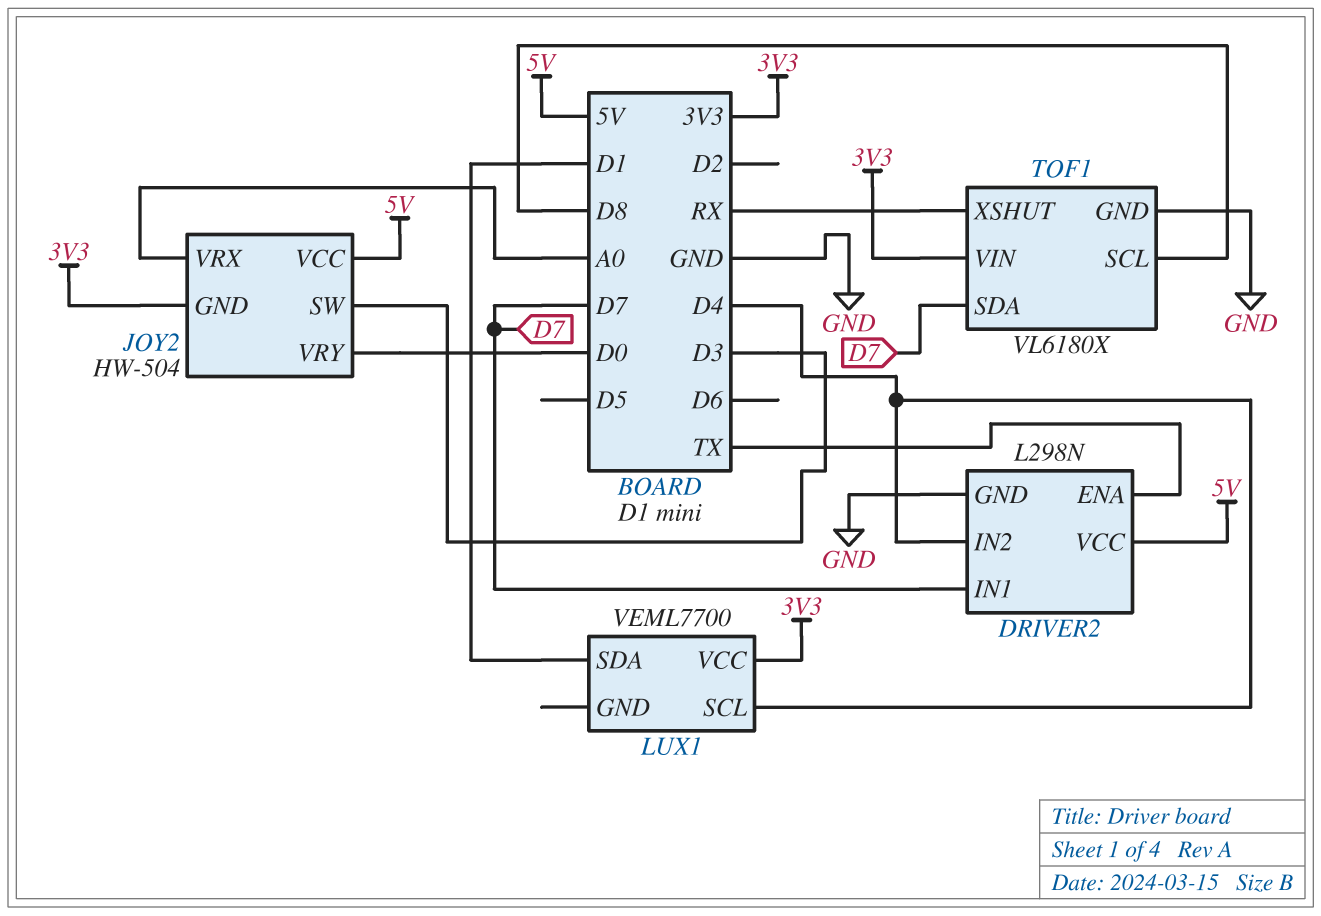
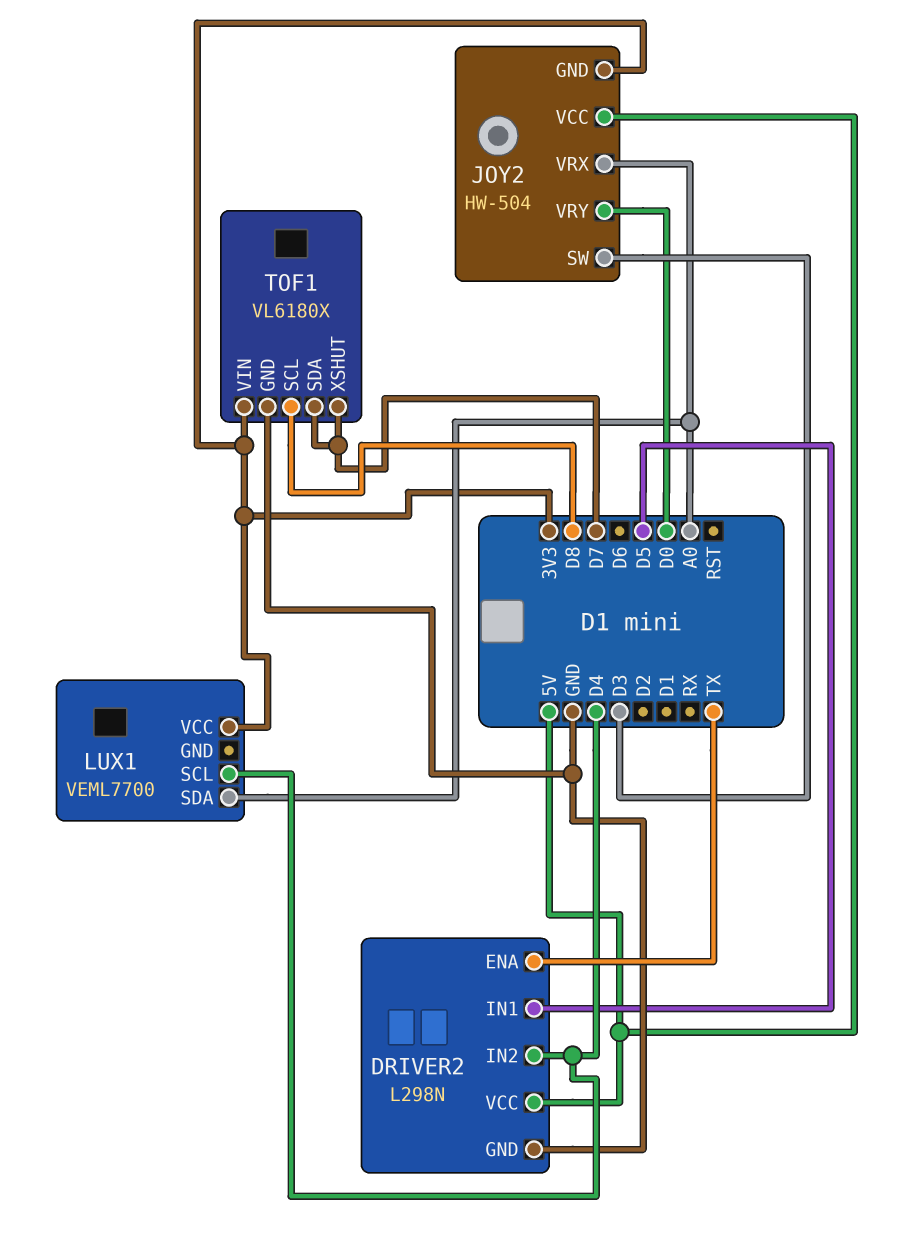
DRIVER2 pin IN1: D7 -> D5
LUX1 pin SDA: D1 -> A0
TOF1 pin XSHUT: RX -> D7

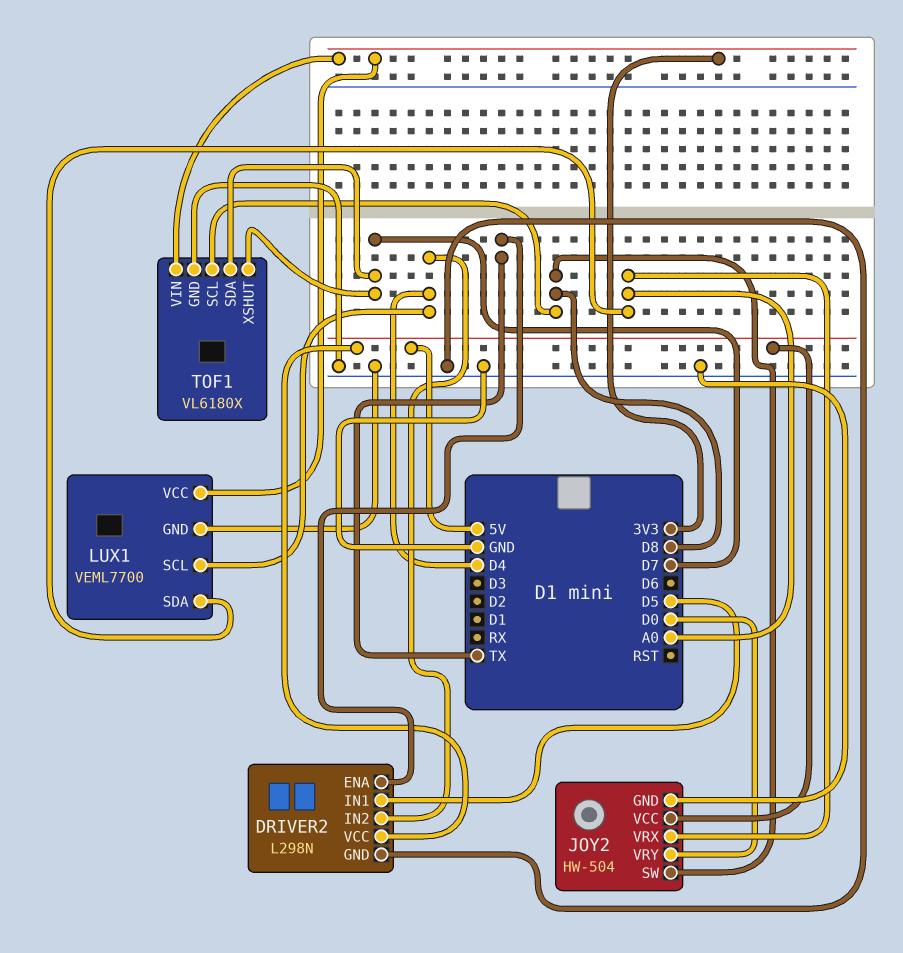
JOY2 pin GND: 3V3 -> GND
JOY2 pin SW: D3 -> D8
LUX1 pin GND: none -> GND

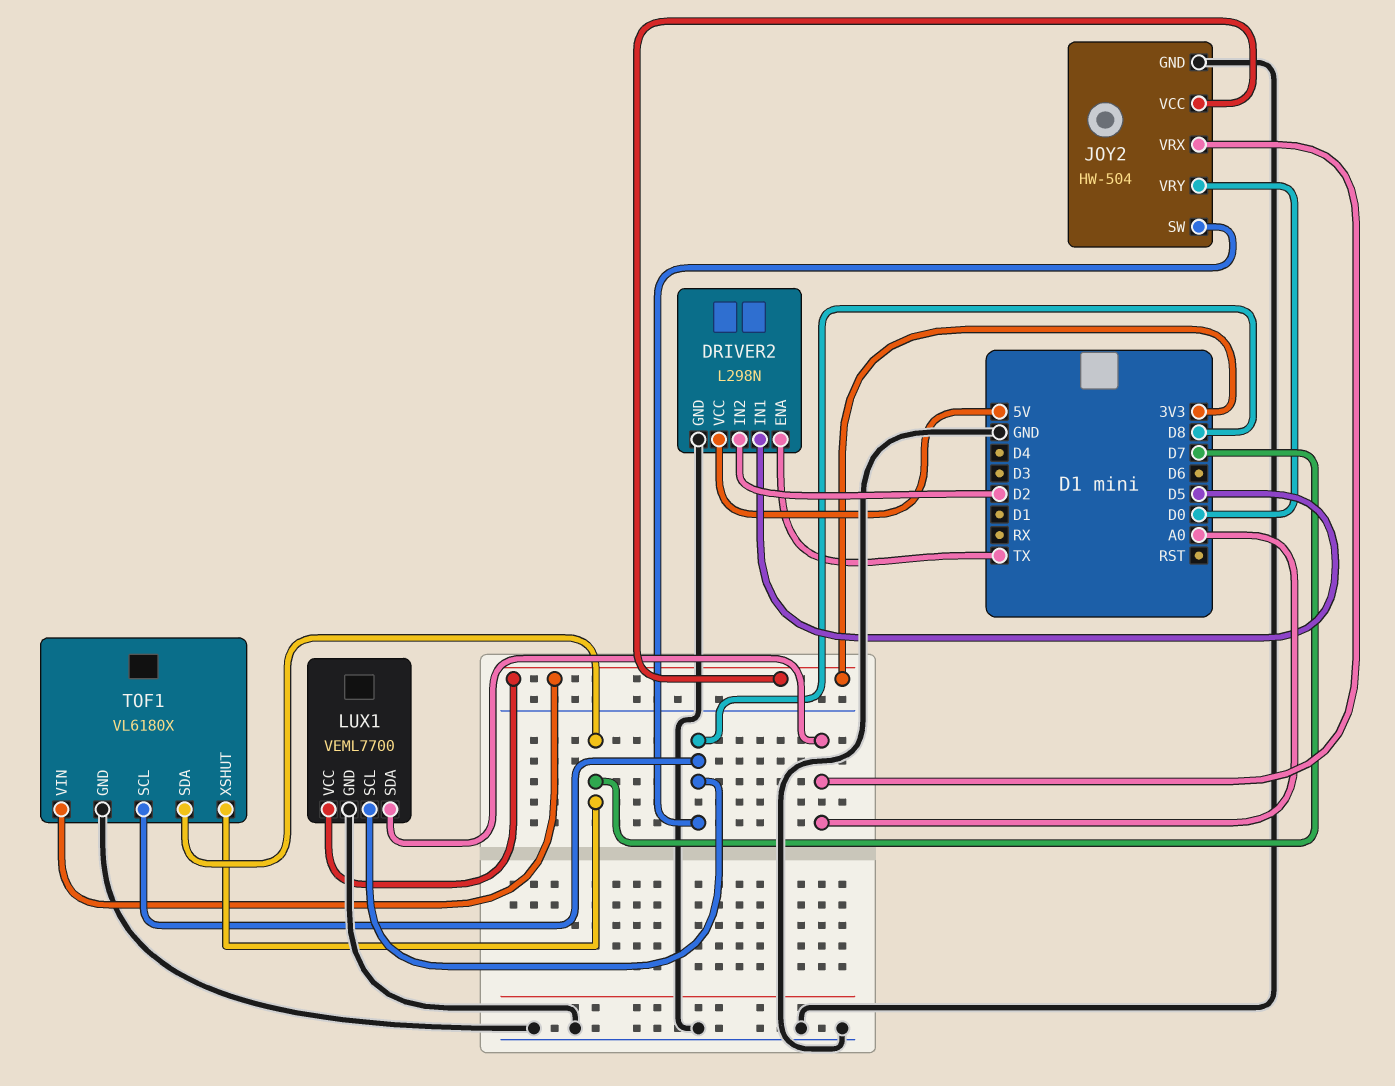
DRIVER2 pin IN2: D4 -> D2
JOY2 pin VCC: 5V -> 3V3
LUX1 pin SCL: D4 -> D8

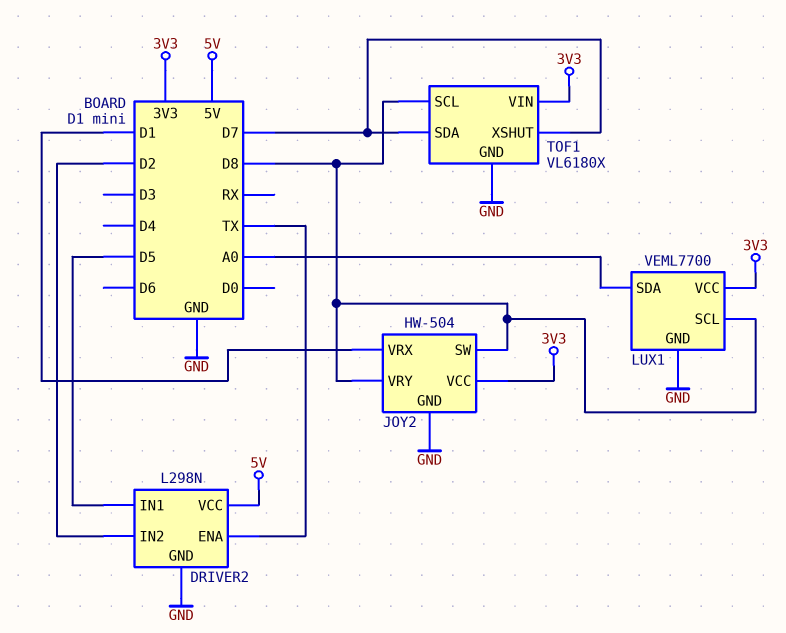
JOY2 pin VRX: A0 -> D1
JOY2 pin VRY: D0 -> D8

